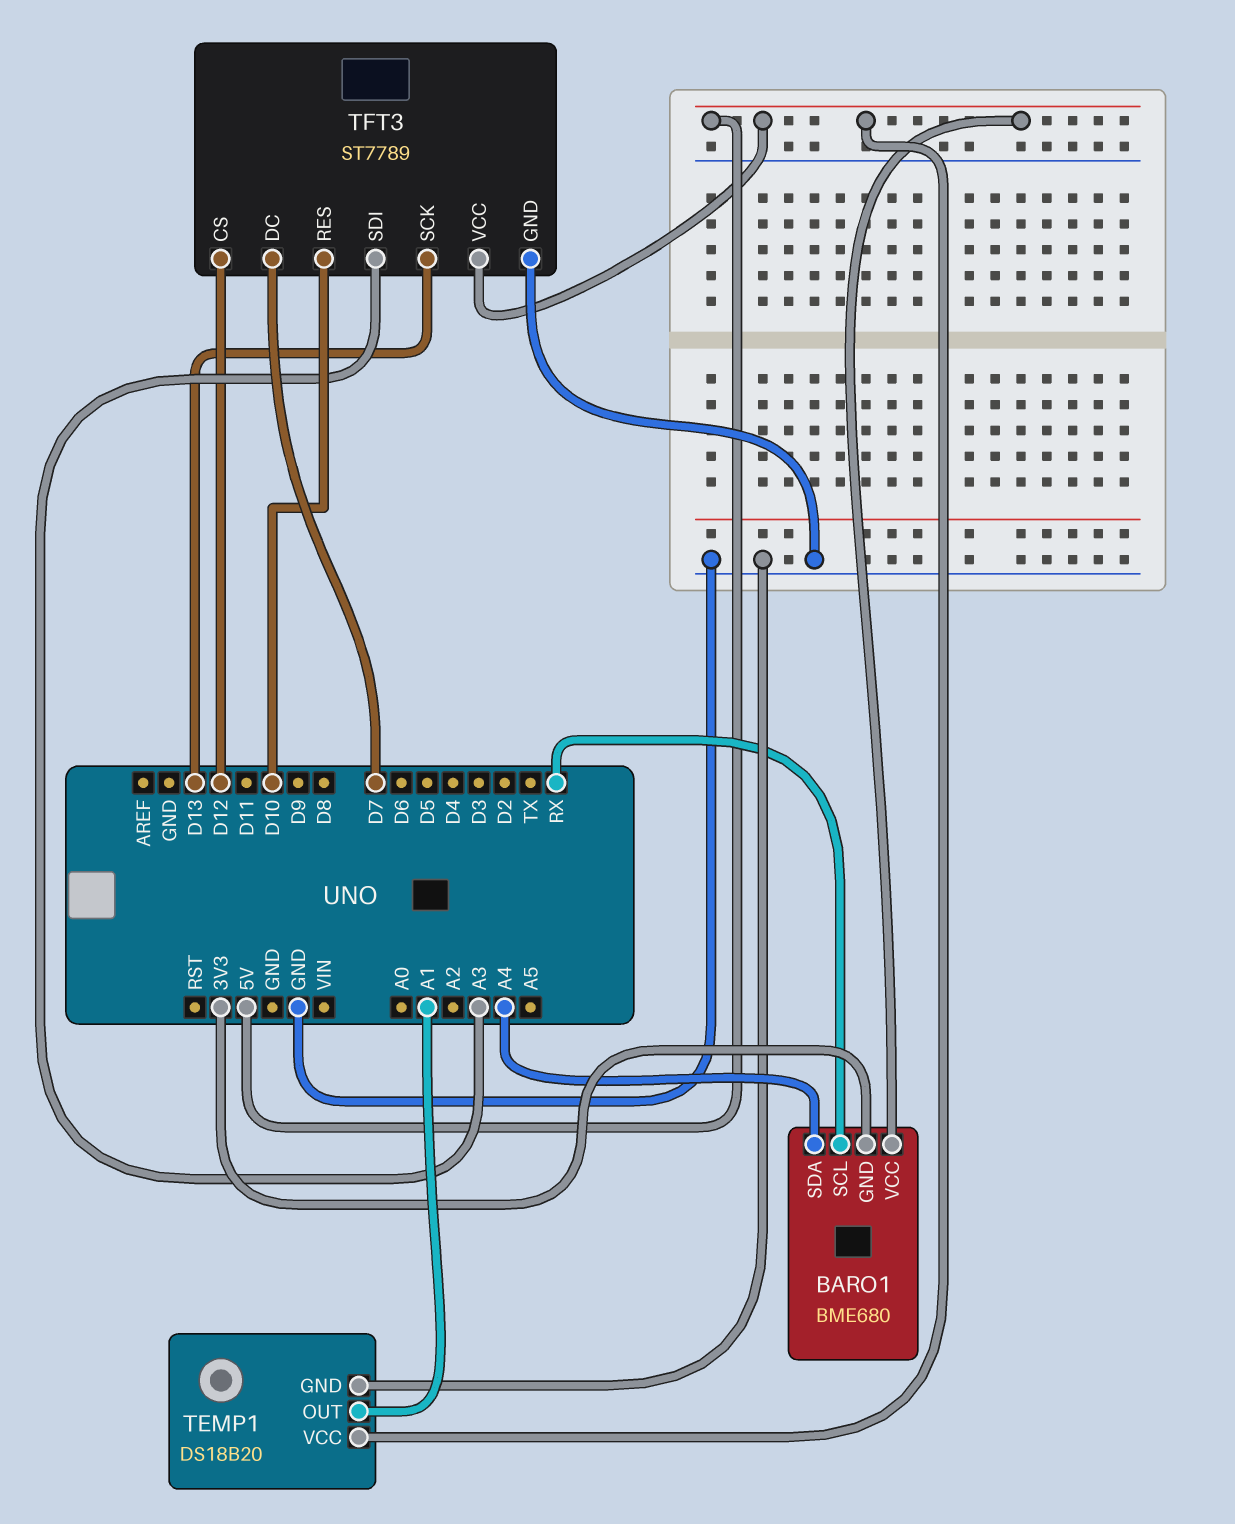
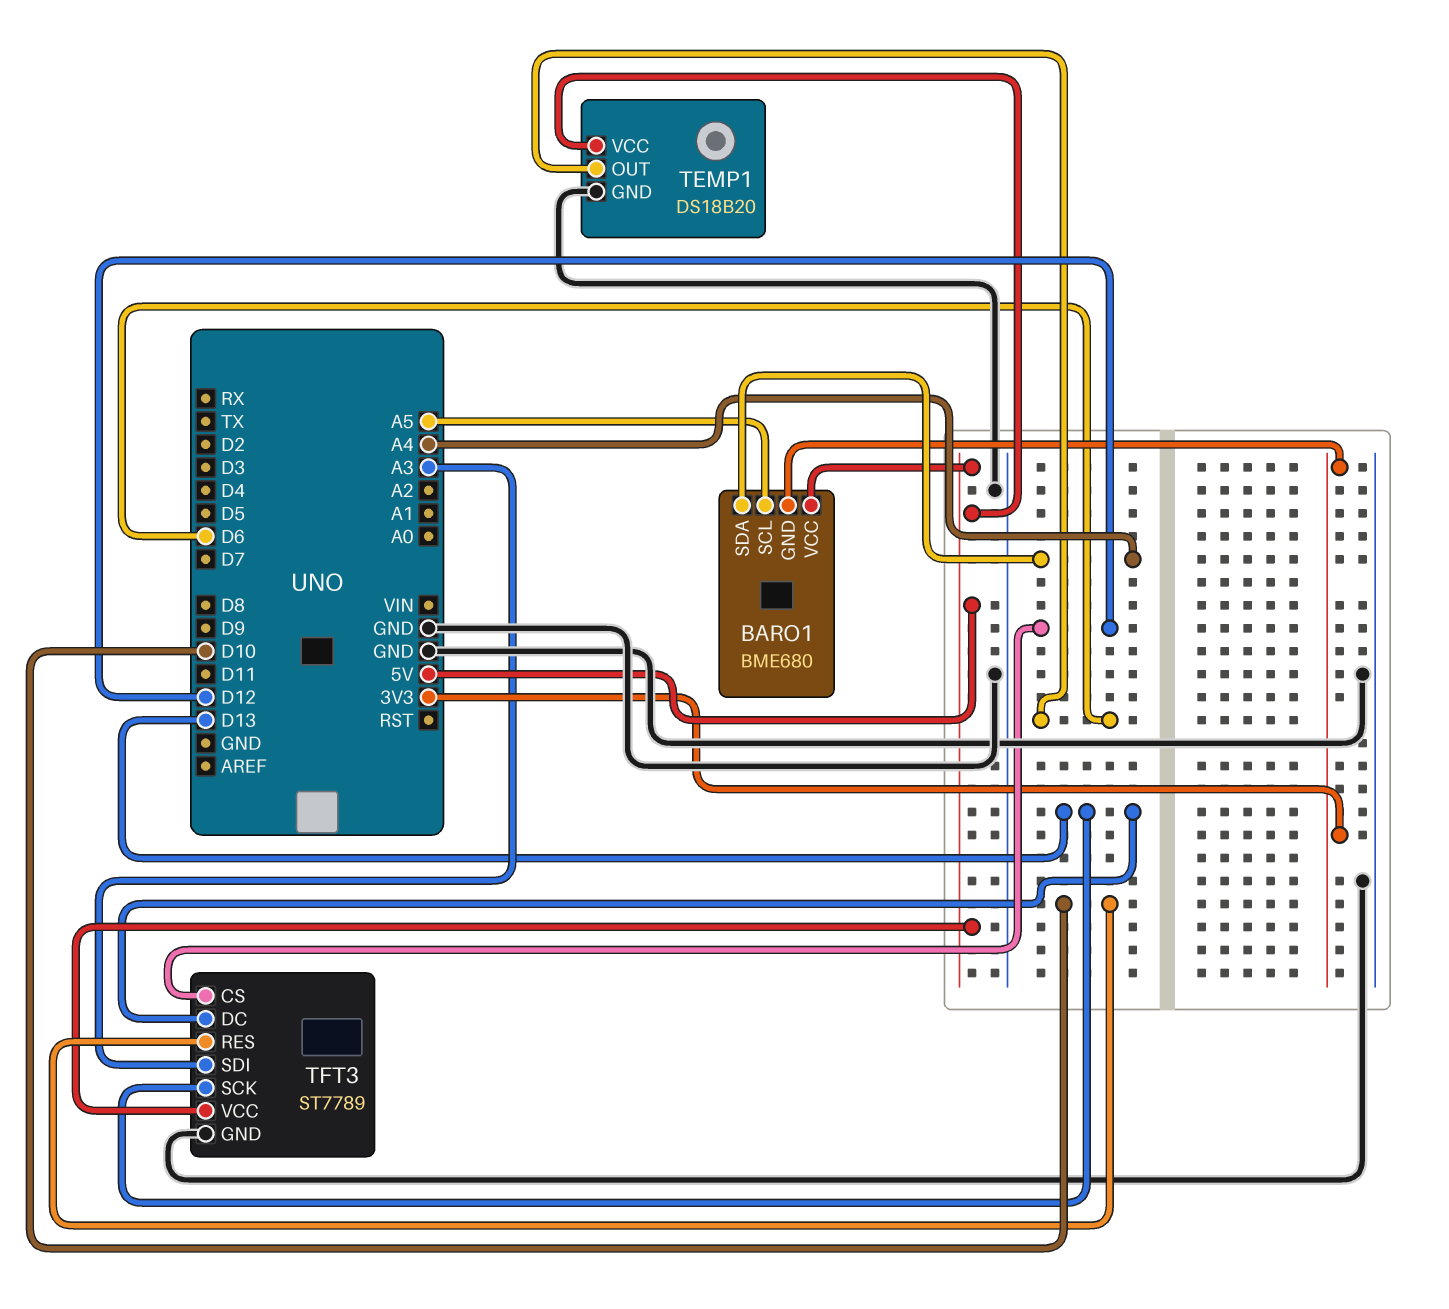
BARO1 pin SCL: RX -> A5
TEMP1 pin OUT: A1 -> D6
TFT3 pin DC: D7 -> D13

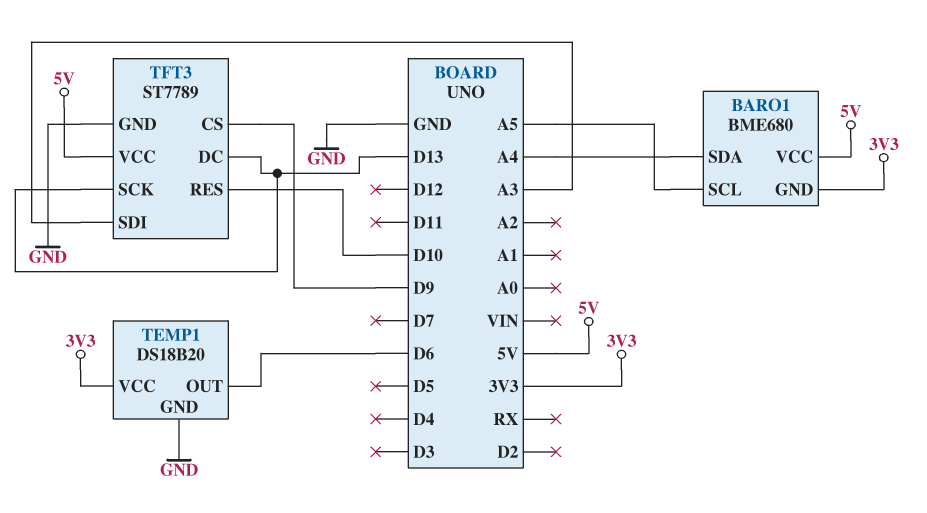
TEMP1 pin VCC: 5V -> 3V3
TFT3 pin CS: D12 -> D9

